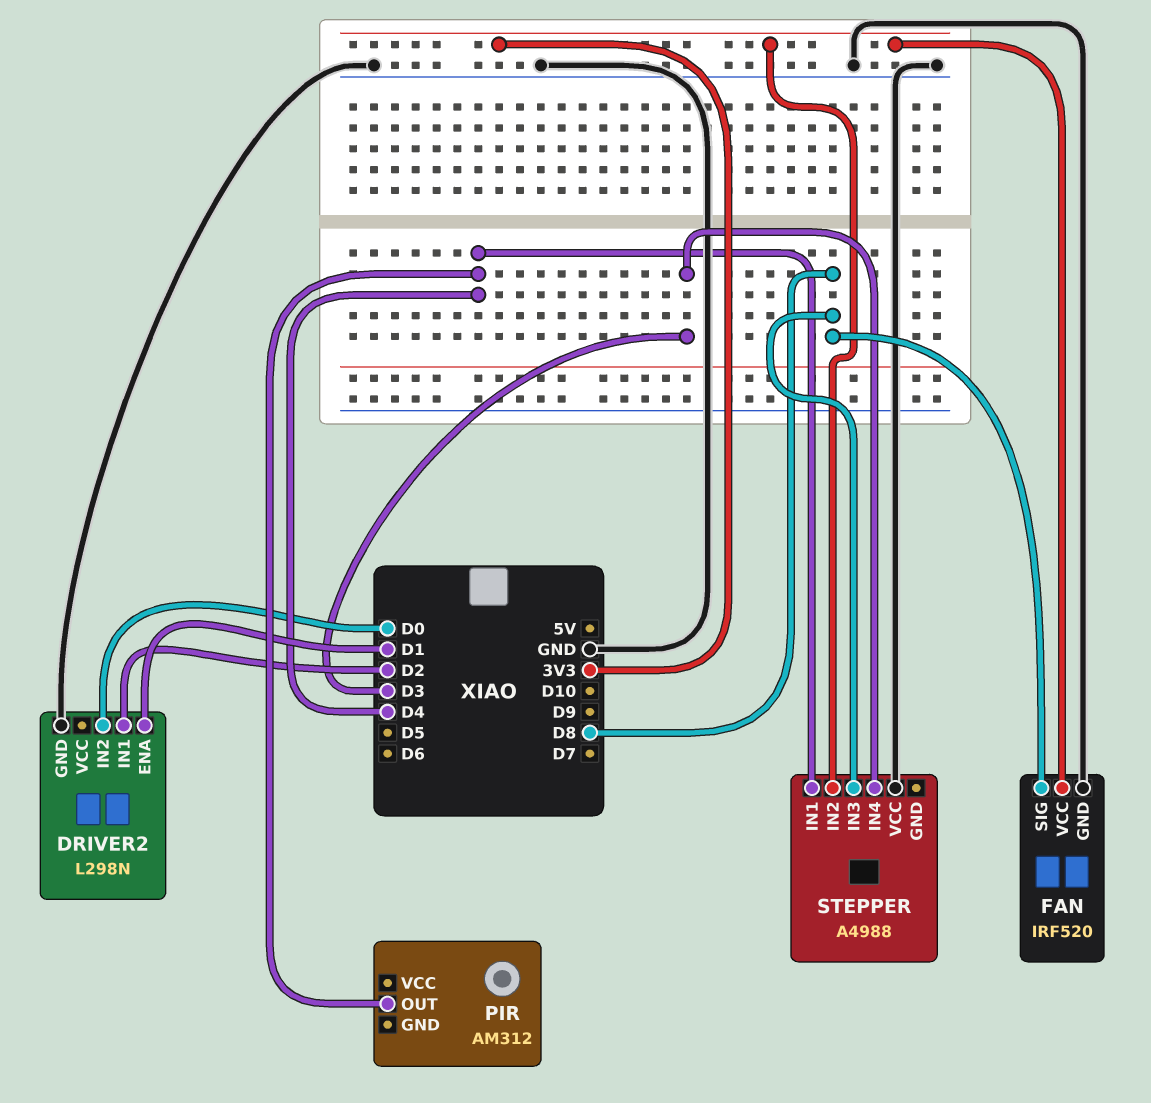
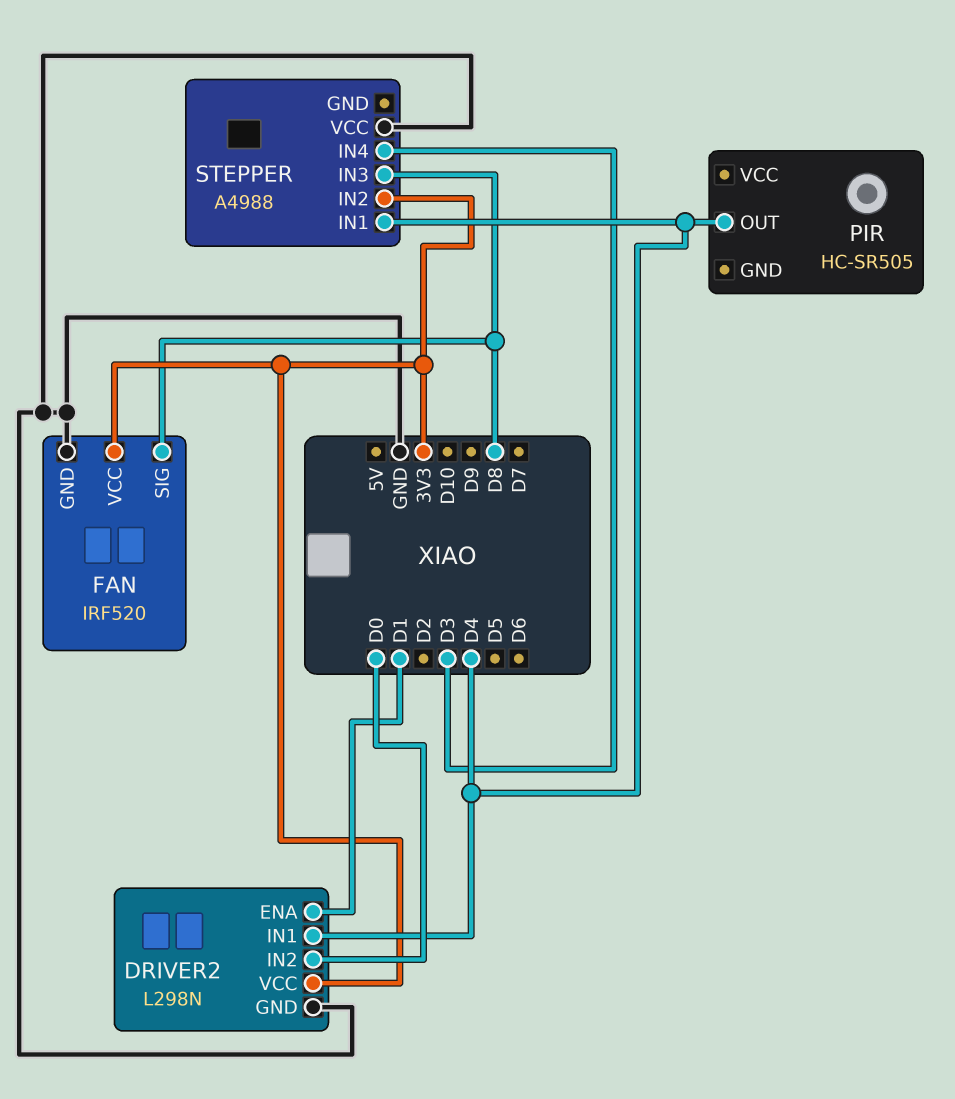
DRIVER2 pin IN1: D2 -> D4
DRIVER2 pin VCC: none -> 3V3
PIR: AM312 -> HC-SR505

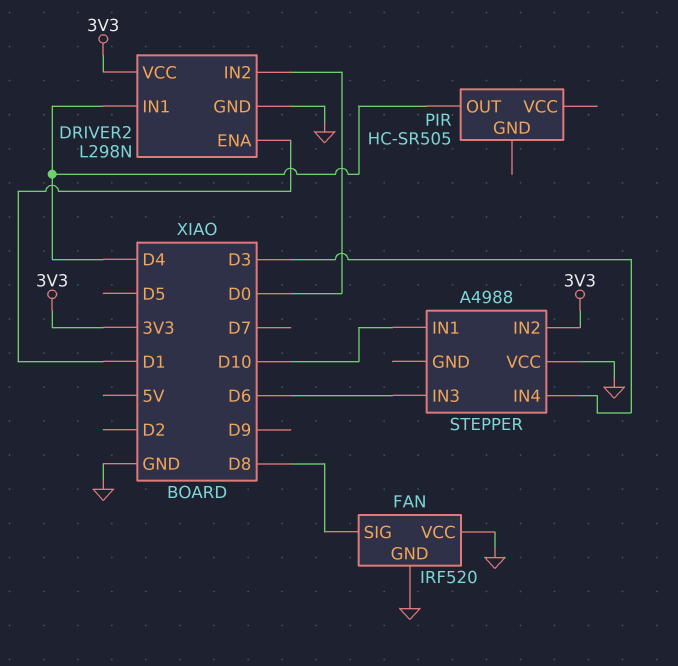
FAN pin VCC: 3V3 -> GND
STEPPER pin IN1: D4 -> D10
STEPPER pin IN3: D8 -> D6

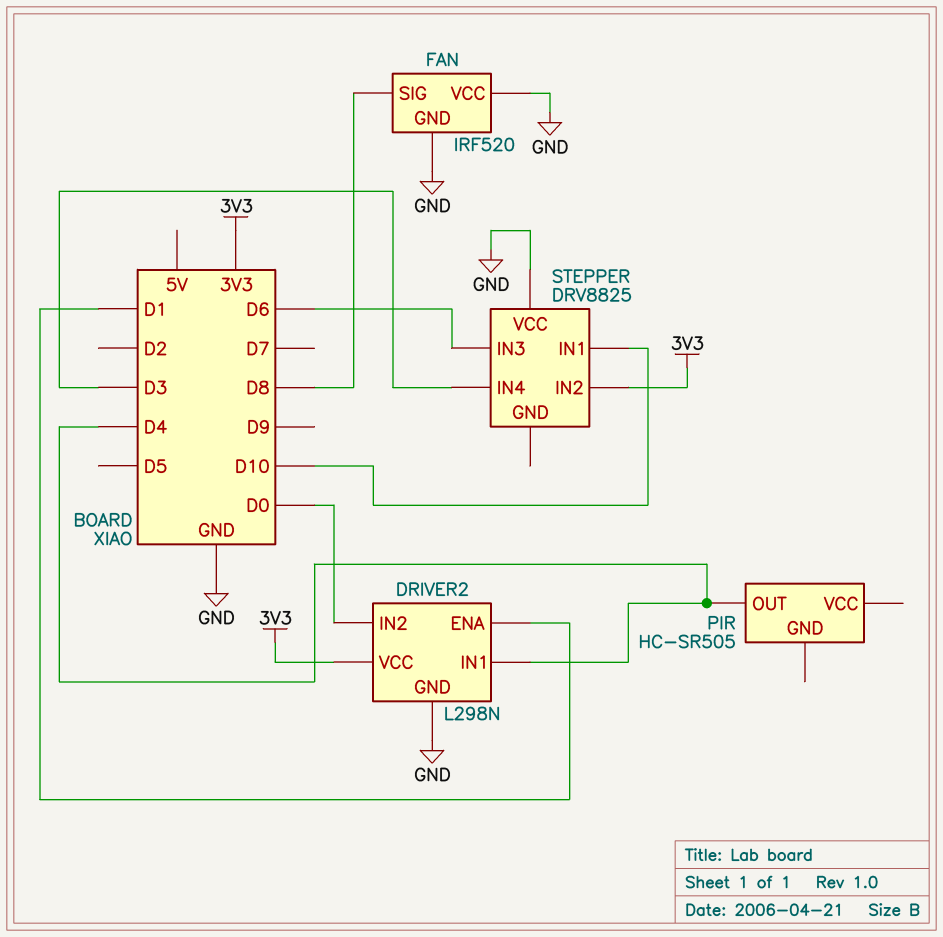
STEPPER: A4988 -> DRV8825

